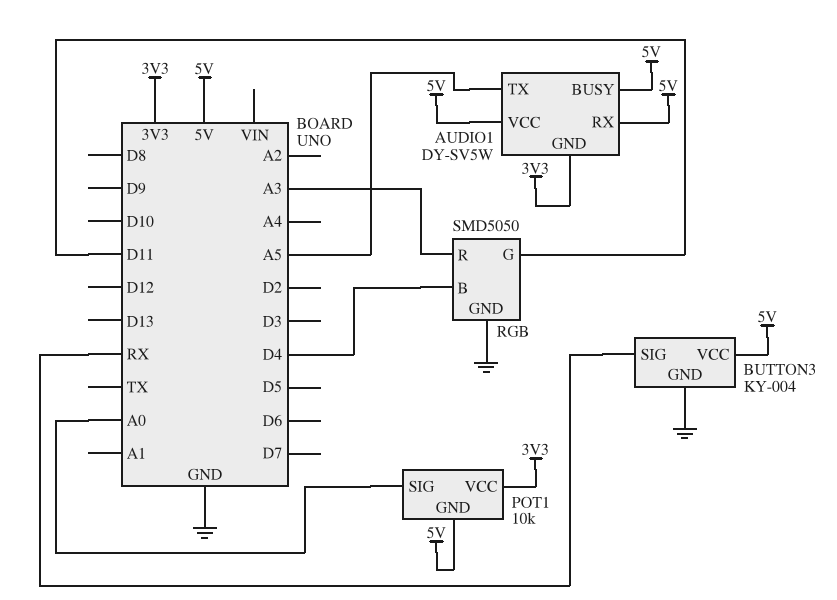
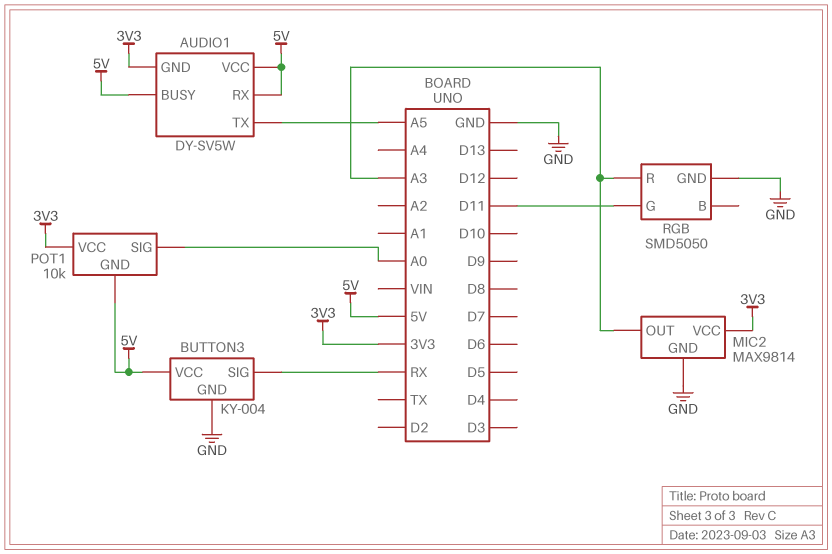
MIC2: none -> MAX9814
MIC2 pin GND: none -> GND
MIC2 pin OUT: none -> A3
MIC2 pin VCC: none -> 3V3
RGB pin B: D4 -> none

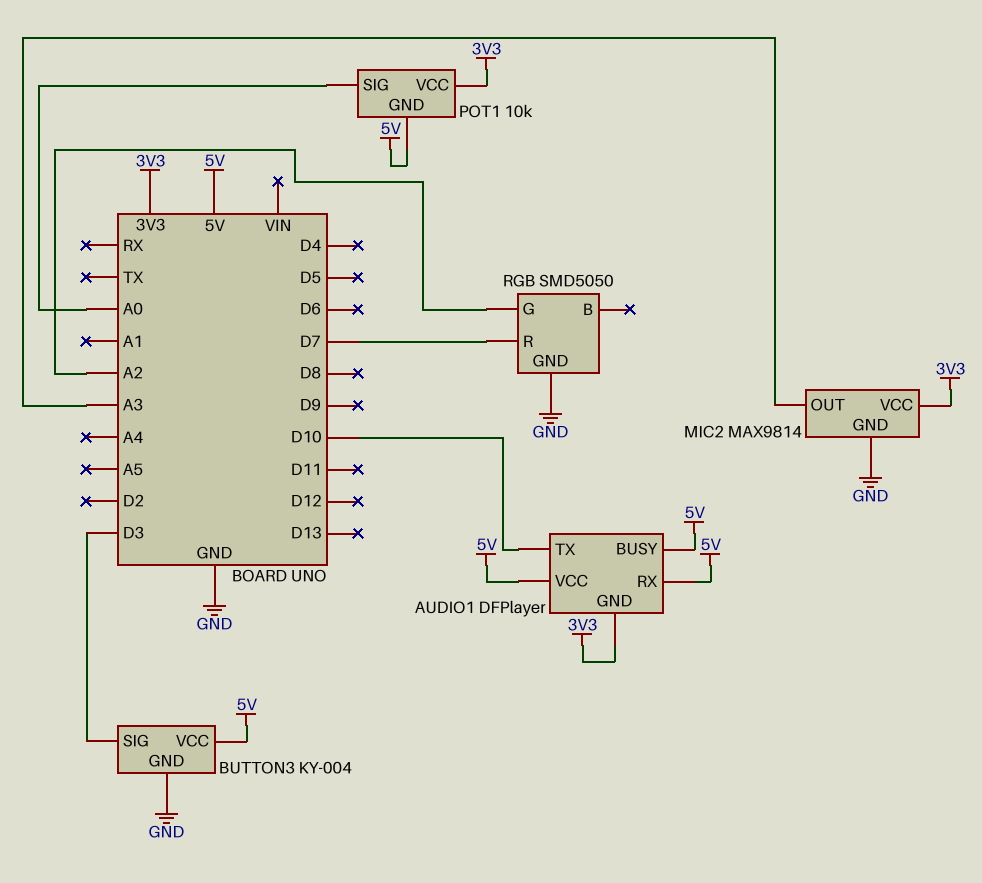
AUDIO1: DY-SV5W -> DFPlayer
AUDIO1 pin TX: A5 -> D10
BUTTON3 pin SIG: RX -> D3
RGB pin G: D11 -> A2
RGB pin R: A3 -> D7

